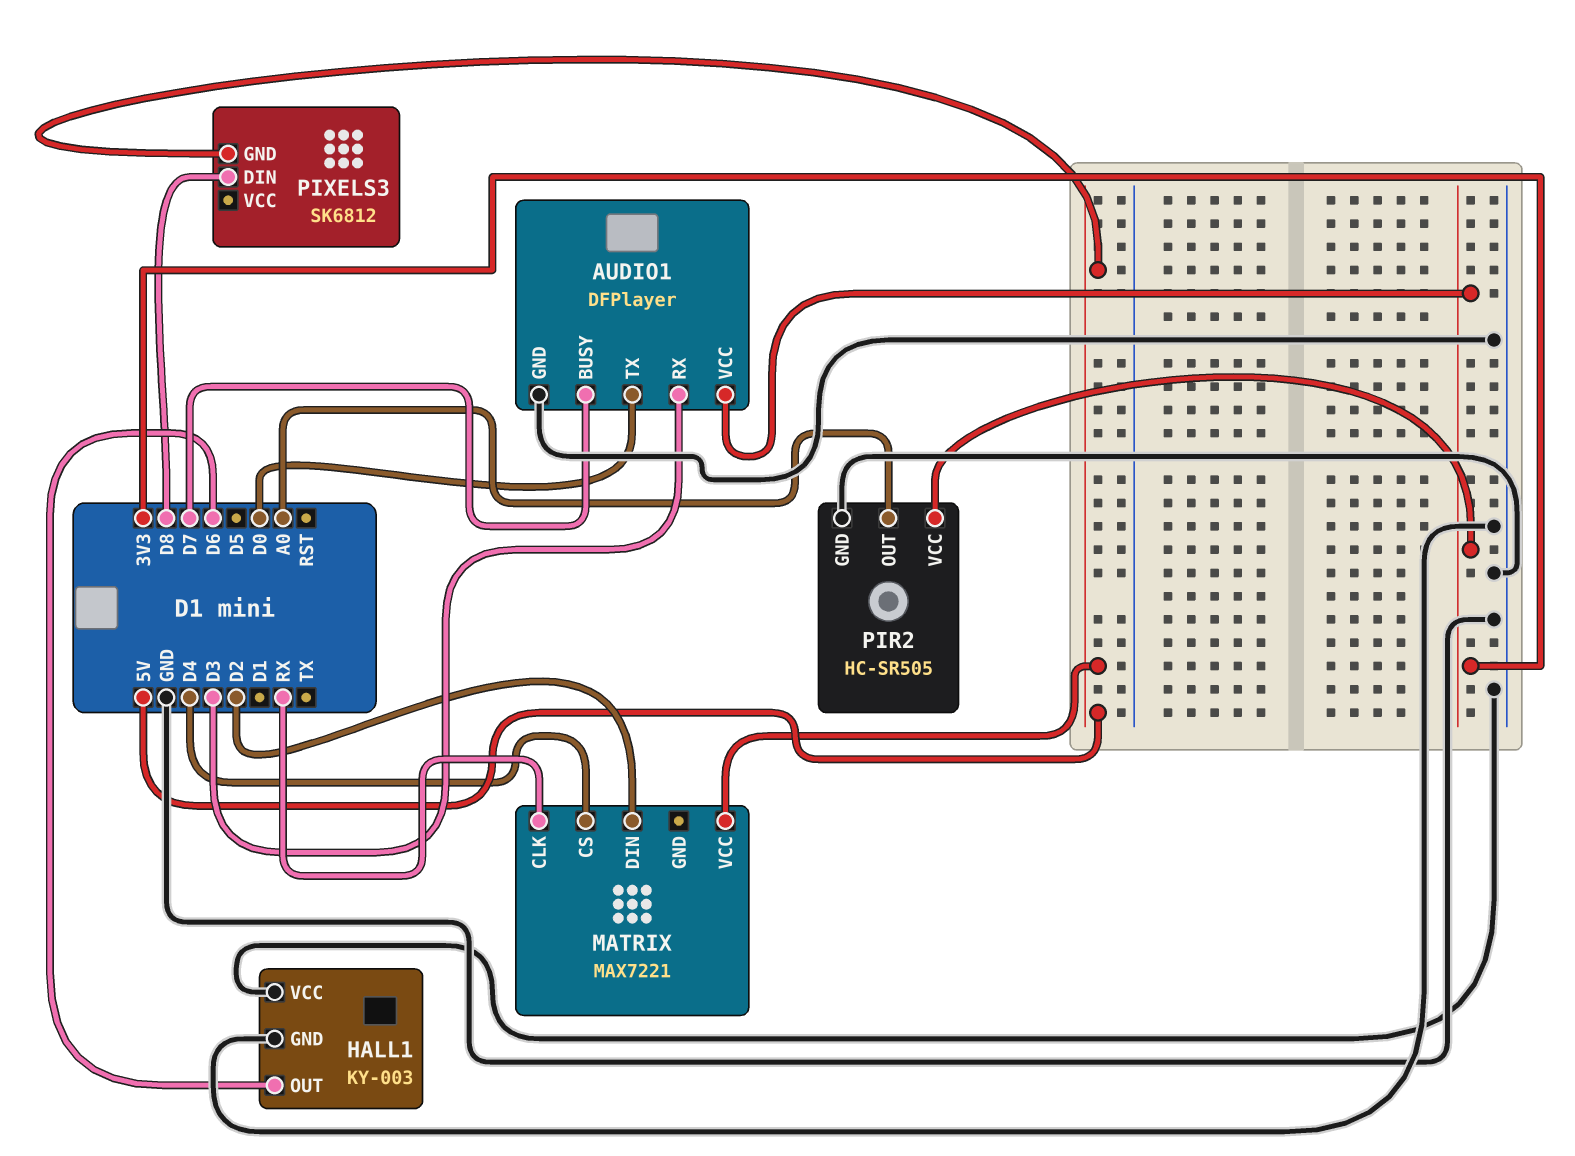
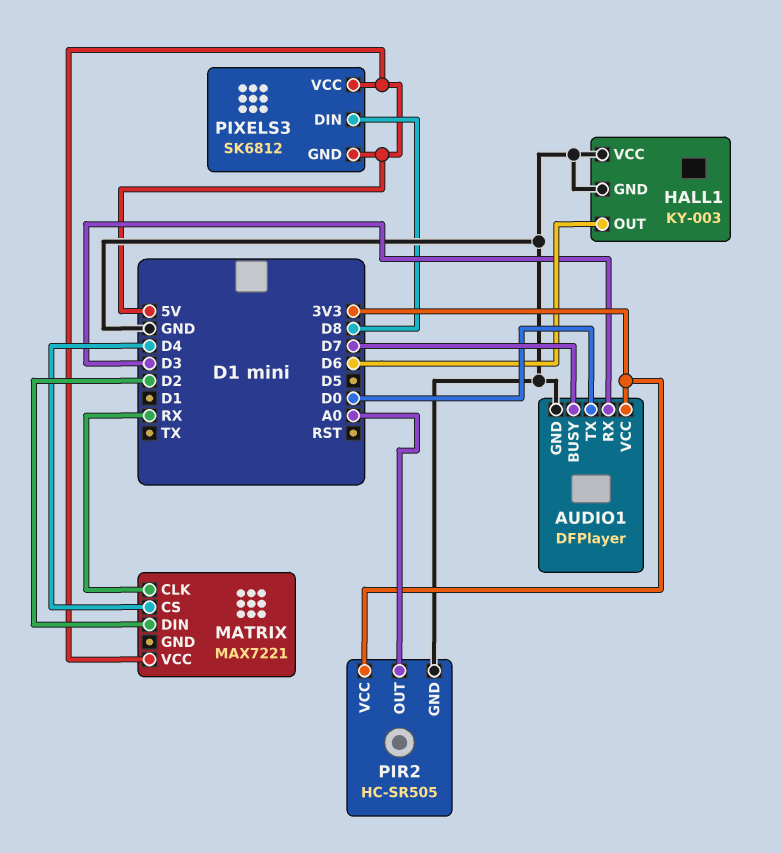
PIXELS3 pin VCC: none -> 5V

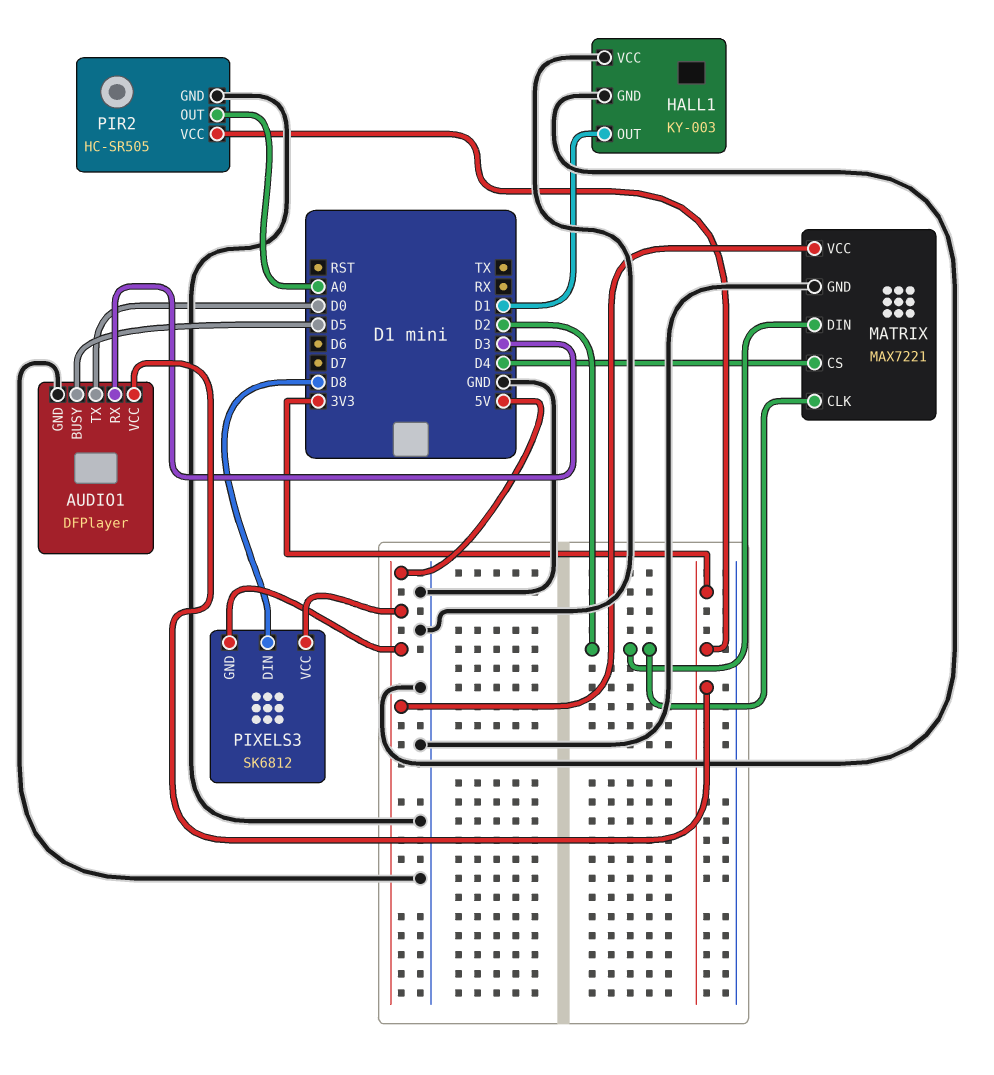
AUDIO1 pin BUSY: D7 -> D5
HALL1 pin OUT: D6 -> D1
MATRIX pin CLK: RX -> D2
MATRIX pin GND: none -> GND

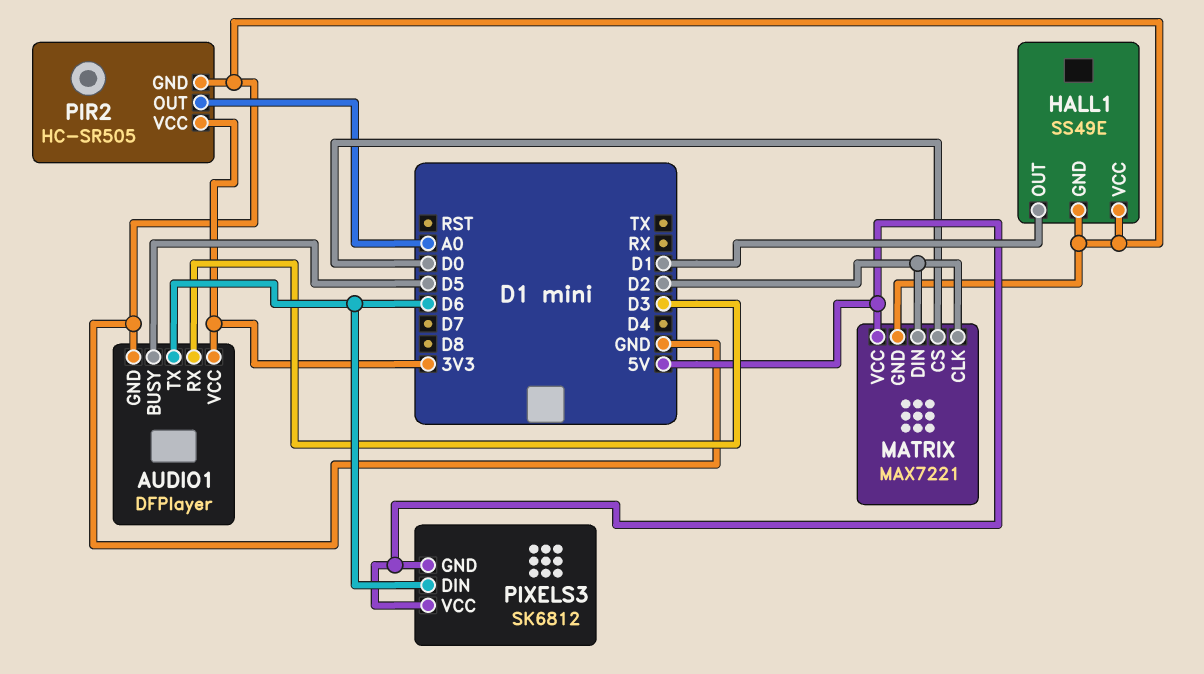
AUDIO1 pin TX: D0 -> D6
HALL1: KY-003 -> SS49E
MATRIX pin CS: D4 -> D0
PIXELS3 pin DIN: D8 -> D6

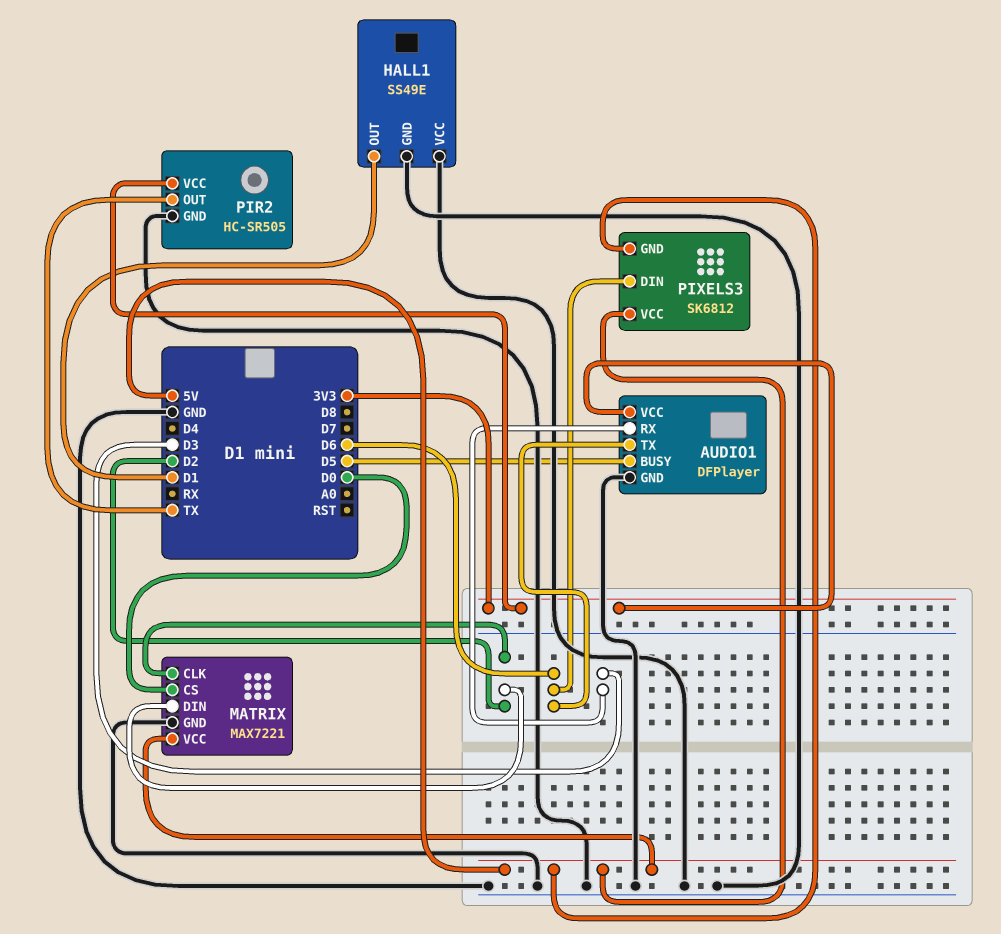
PIR2 pin OUT: A0 -> TX

